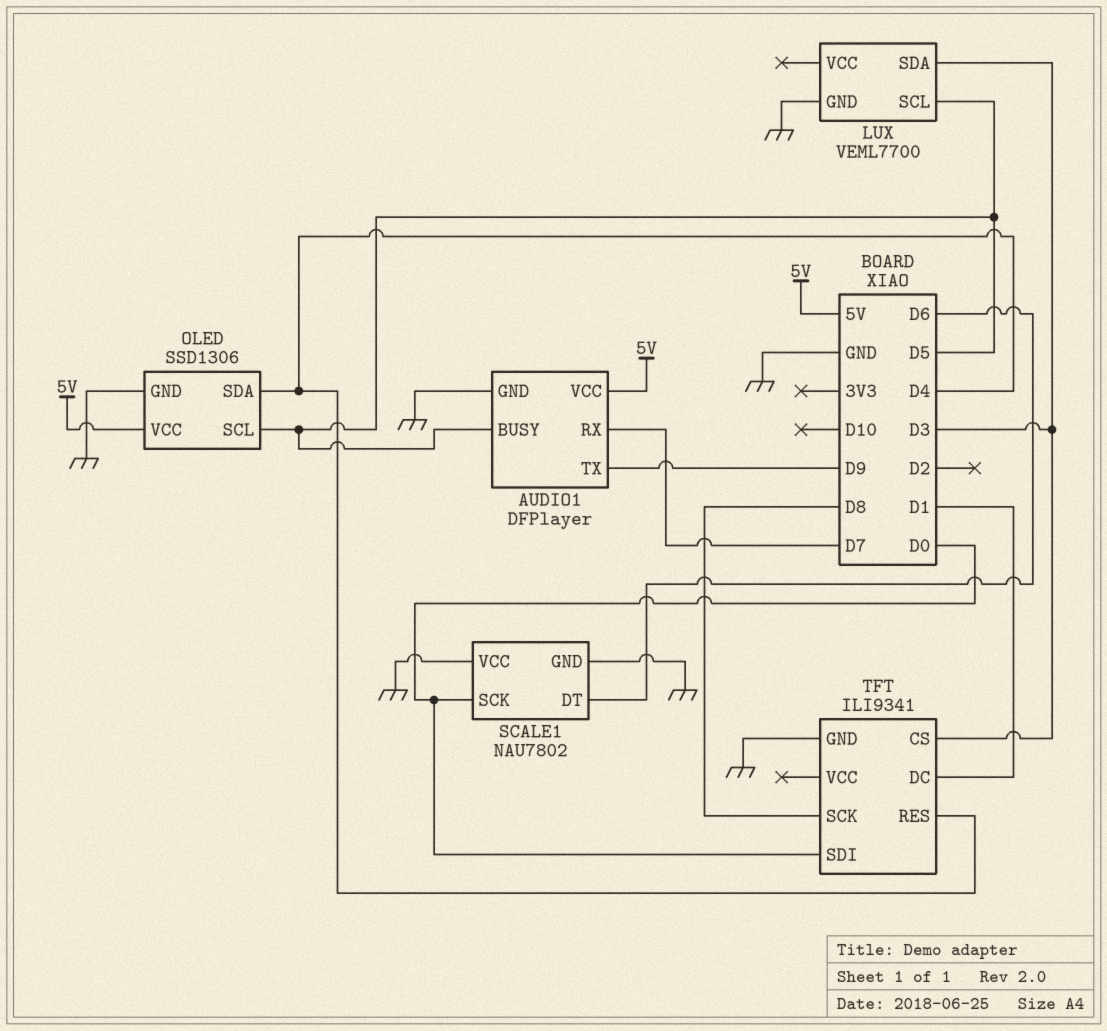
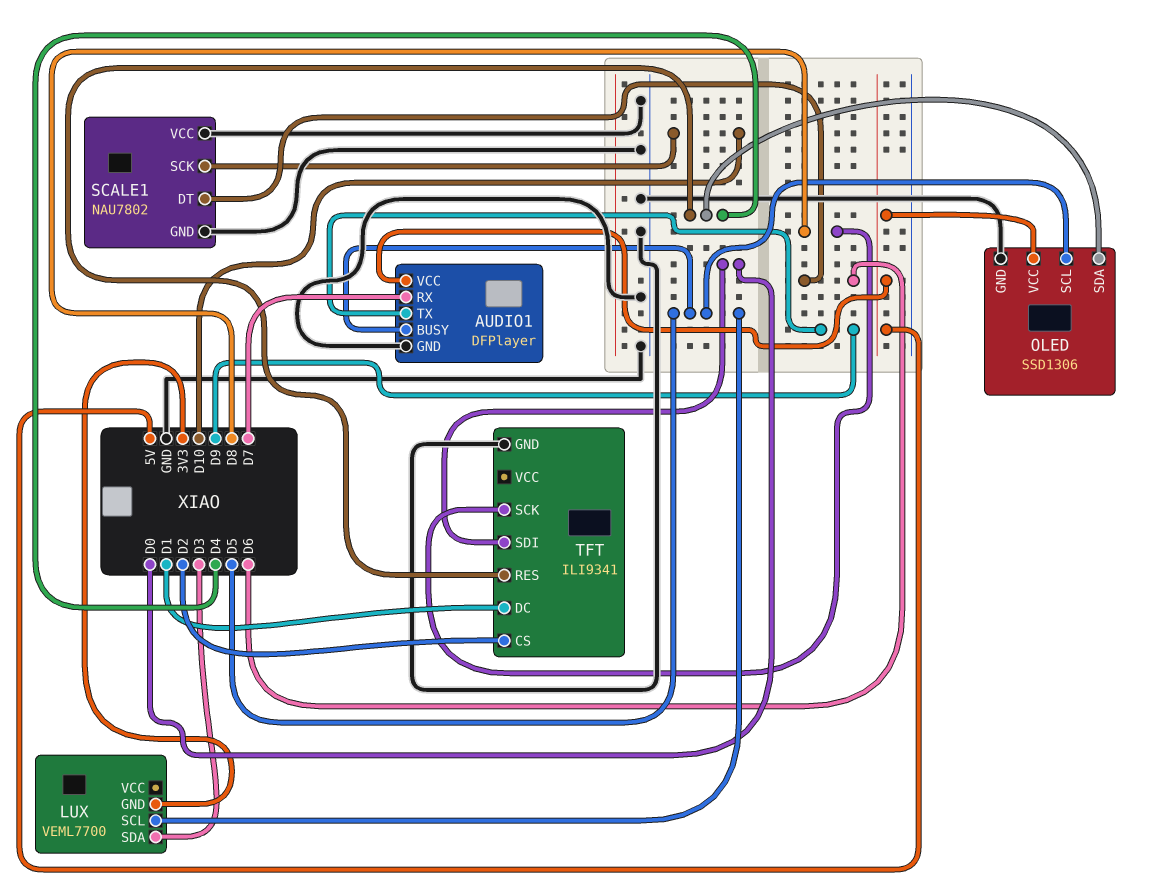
LUX pin GND: GND -> 3V3
SCALE1 pin SCK: D0 -> D10
TFT pin CS: D3 -> D2

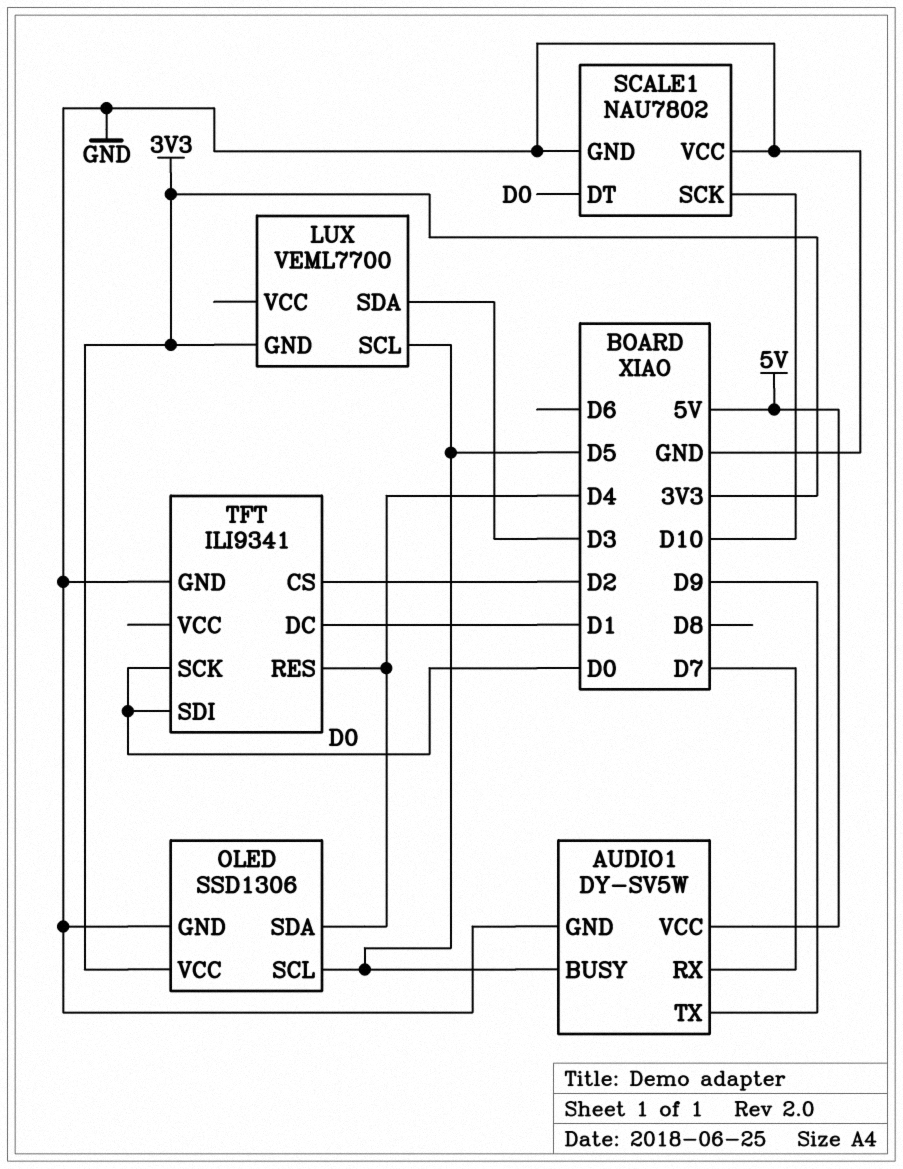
AUDIO1: DFPlayer -> DY-SV5W
OLED pin VCC: 5V -> 3V3
SCALE1 pin DT: D6 -> D0
TFT pin SCK: D8 -> D0

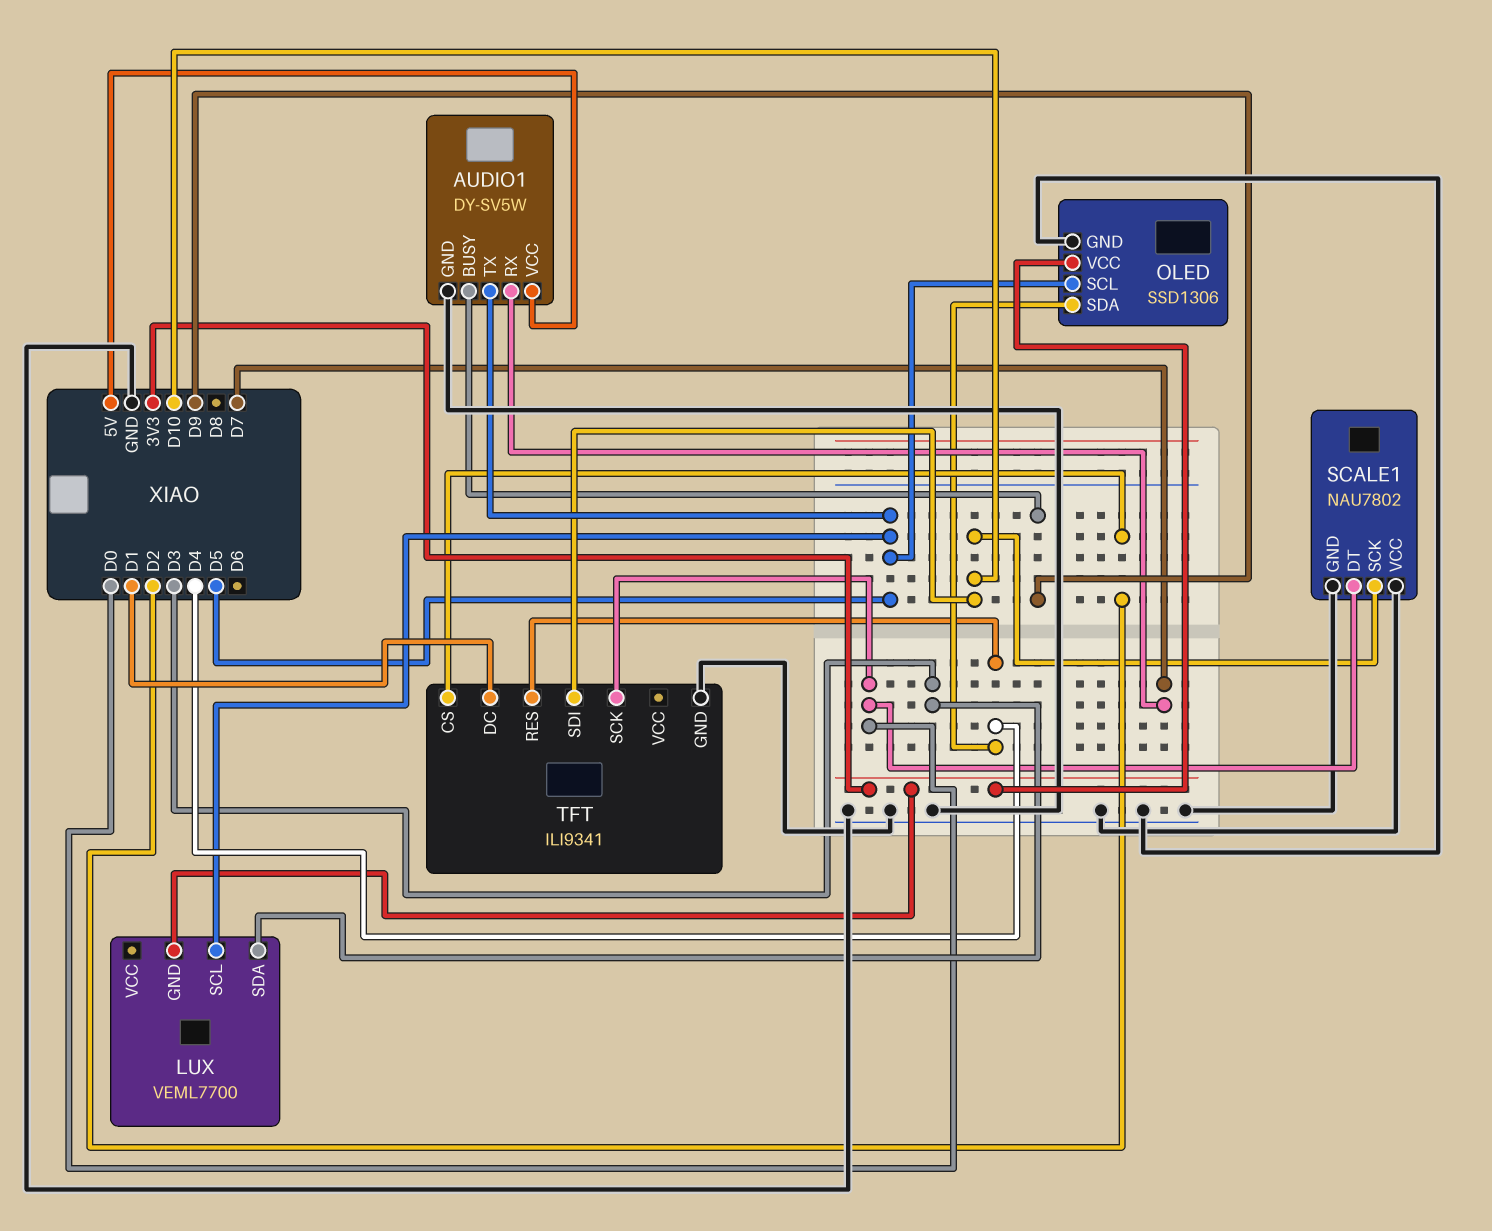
AUDIO1 pin BUSY: D5 -> D9
AUDIO1 pin TX: D9 -> D5
TFT pin SDI: D0 -> D10

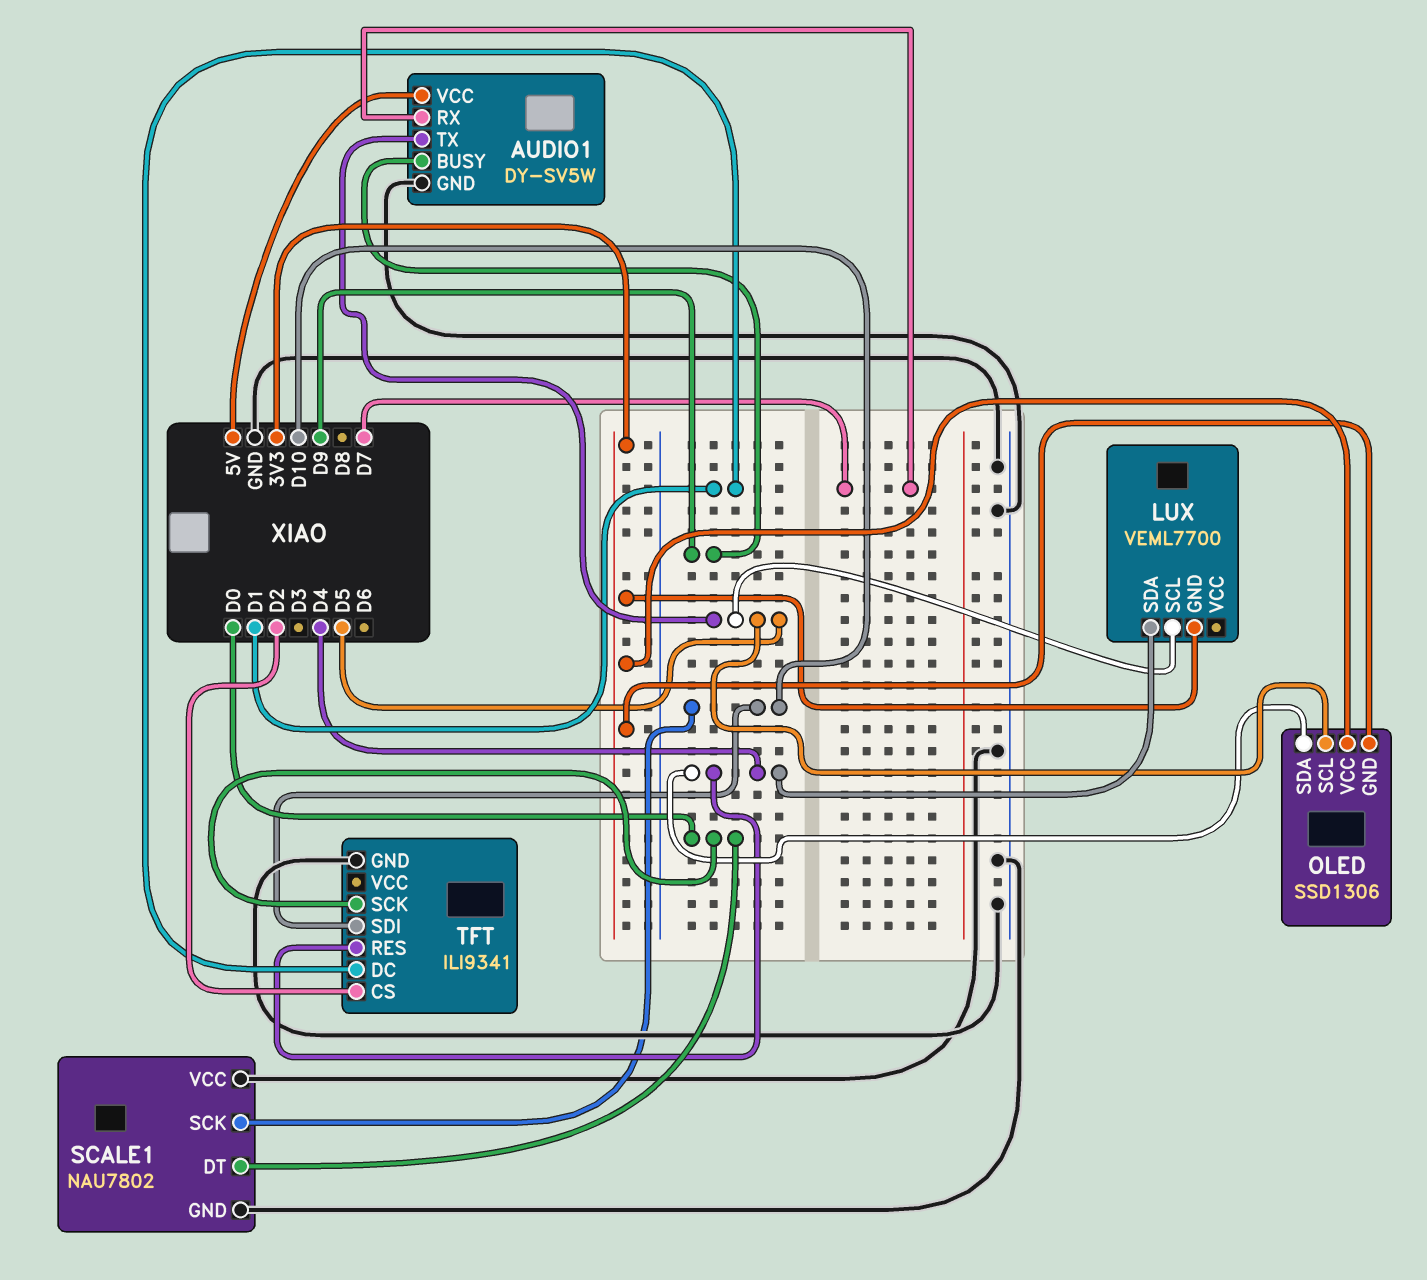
LUX pin SDA: D3 -> D4
OLED pin GND: GND -> 3V3

